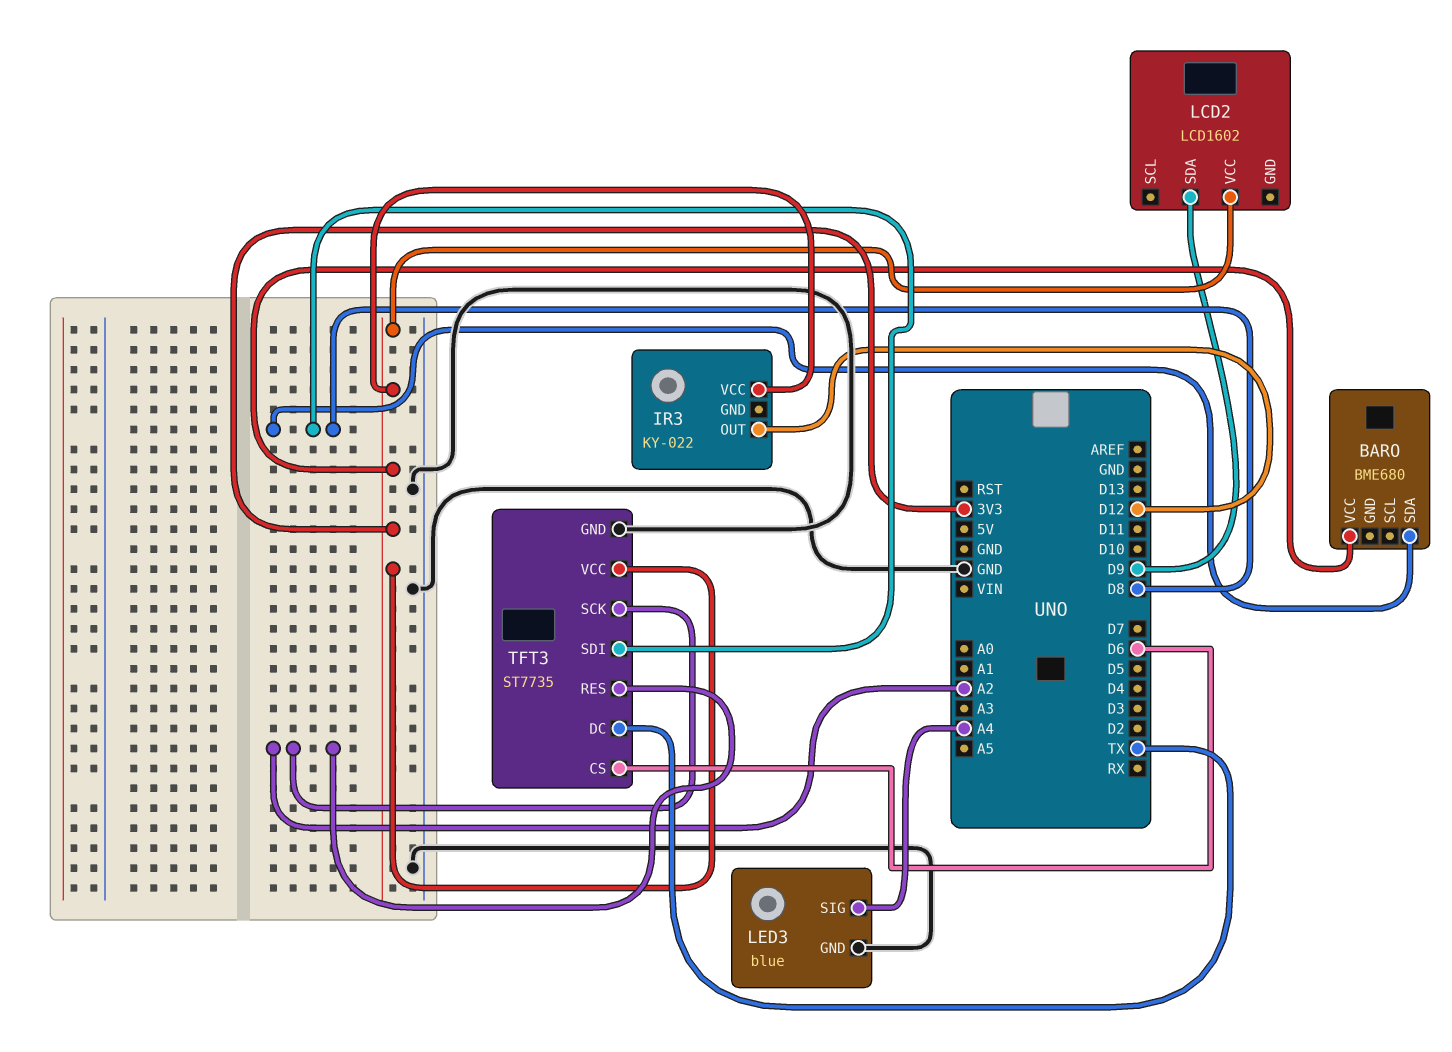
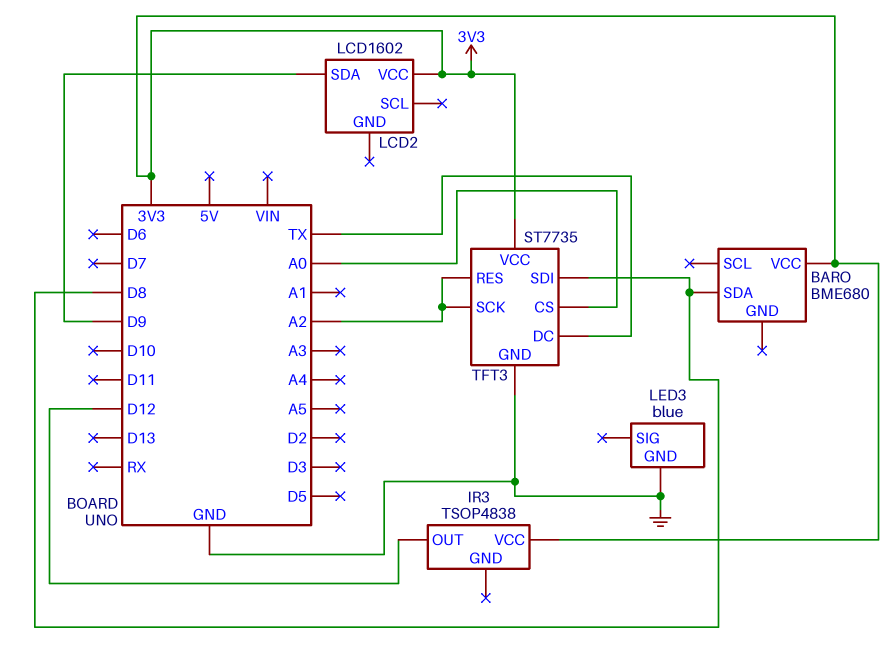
IR3: KY-022 -> TSOP4838
LED3 pin SIG: A4 -> none
TFT3 pin CS: D6 -> A0

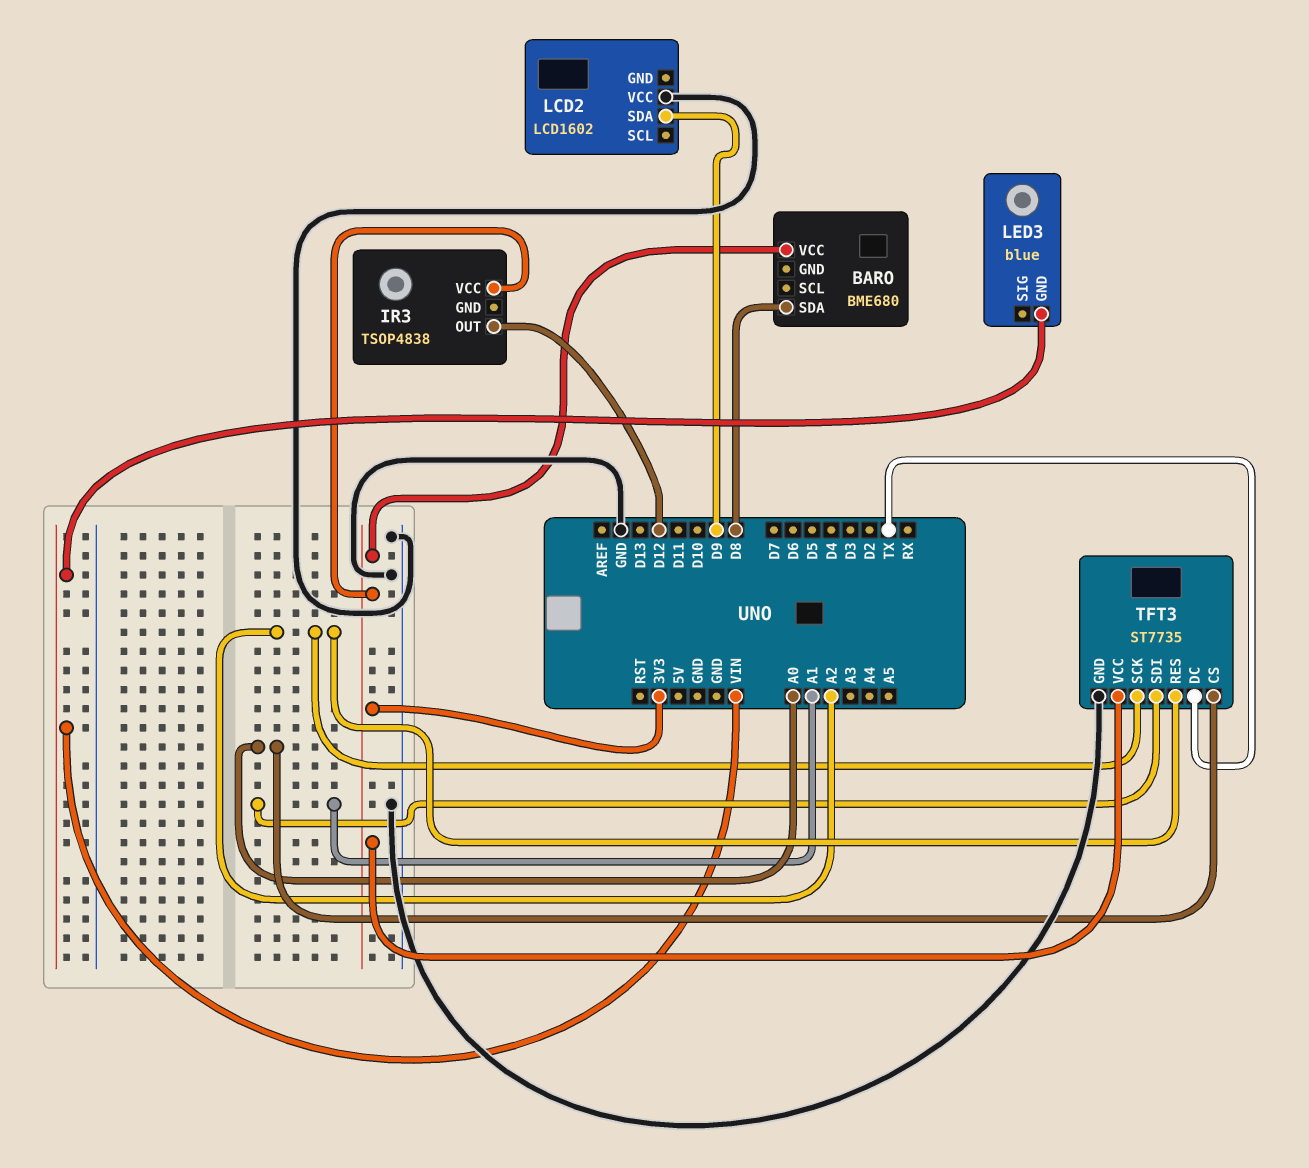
LCD2 pin VCC: 3V3 -> GND
LED3 pin GND: GND -> VIN
TFT3 pin SDI: D8 -> A1

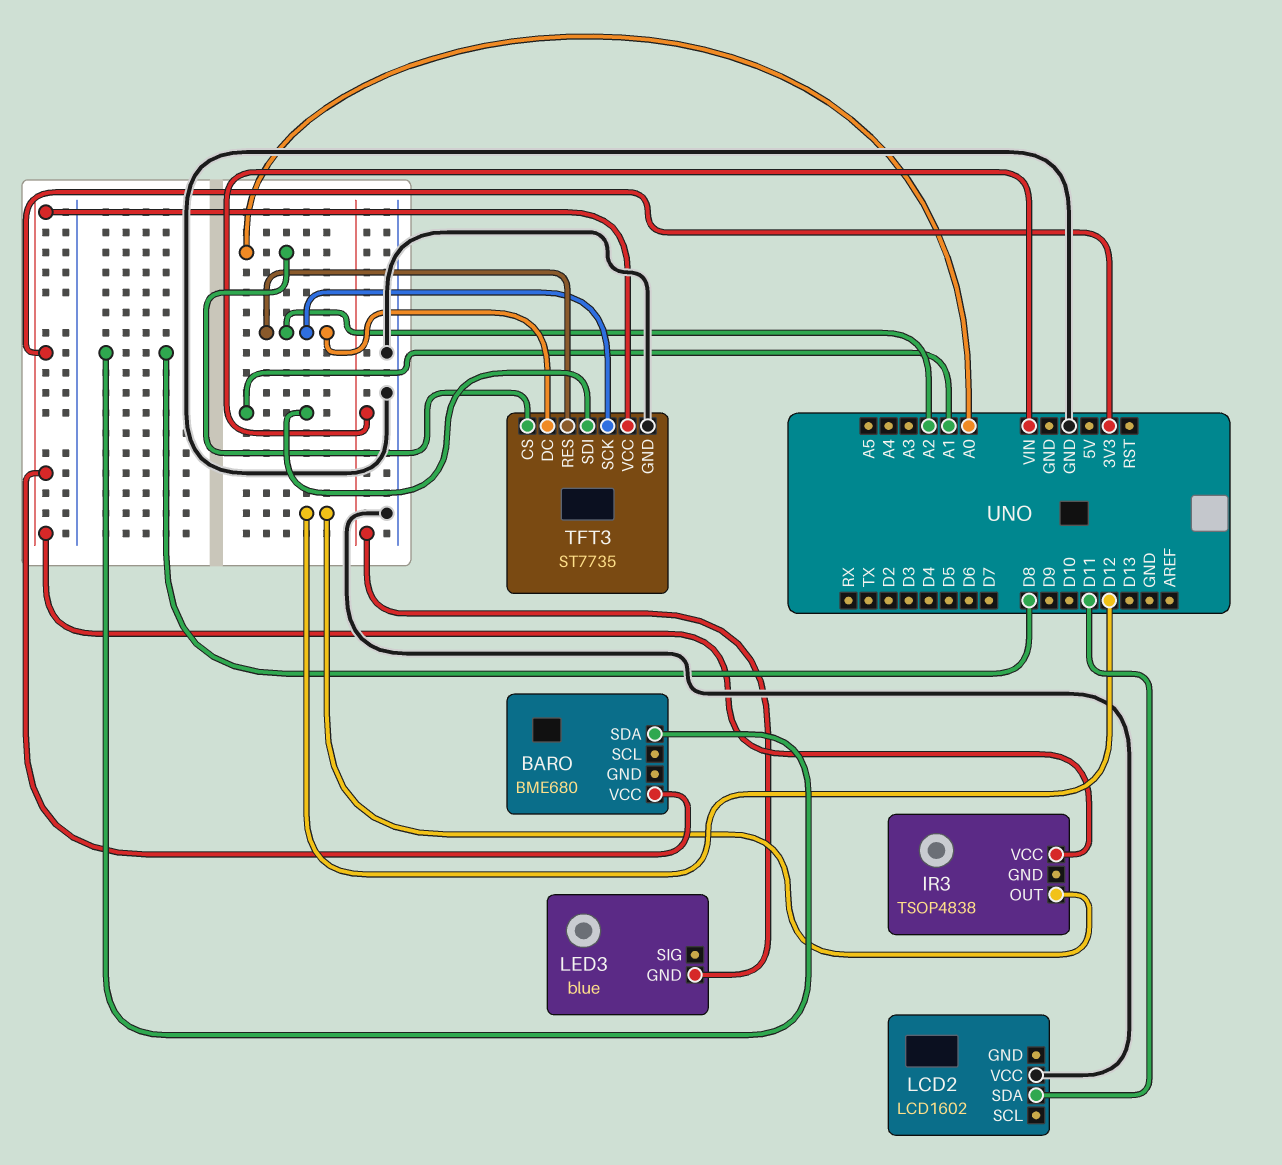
LCD2 pin SDA: D9 -> D11
TFT3 pin DC: TX -> A2

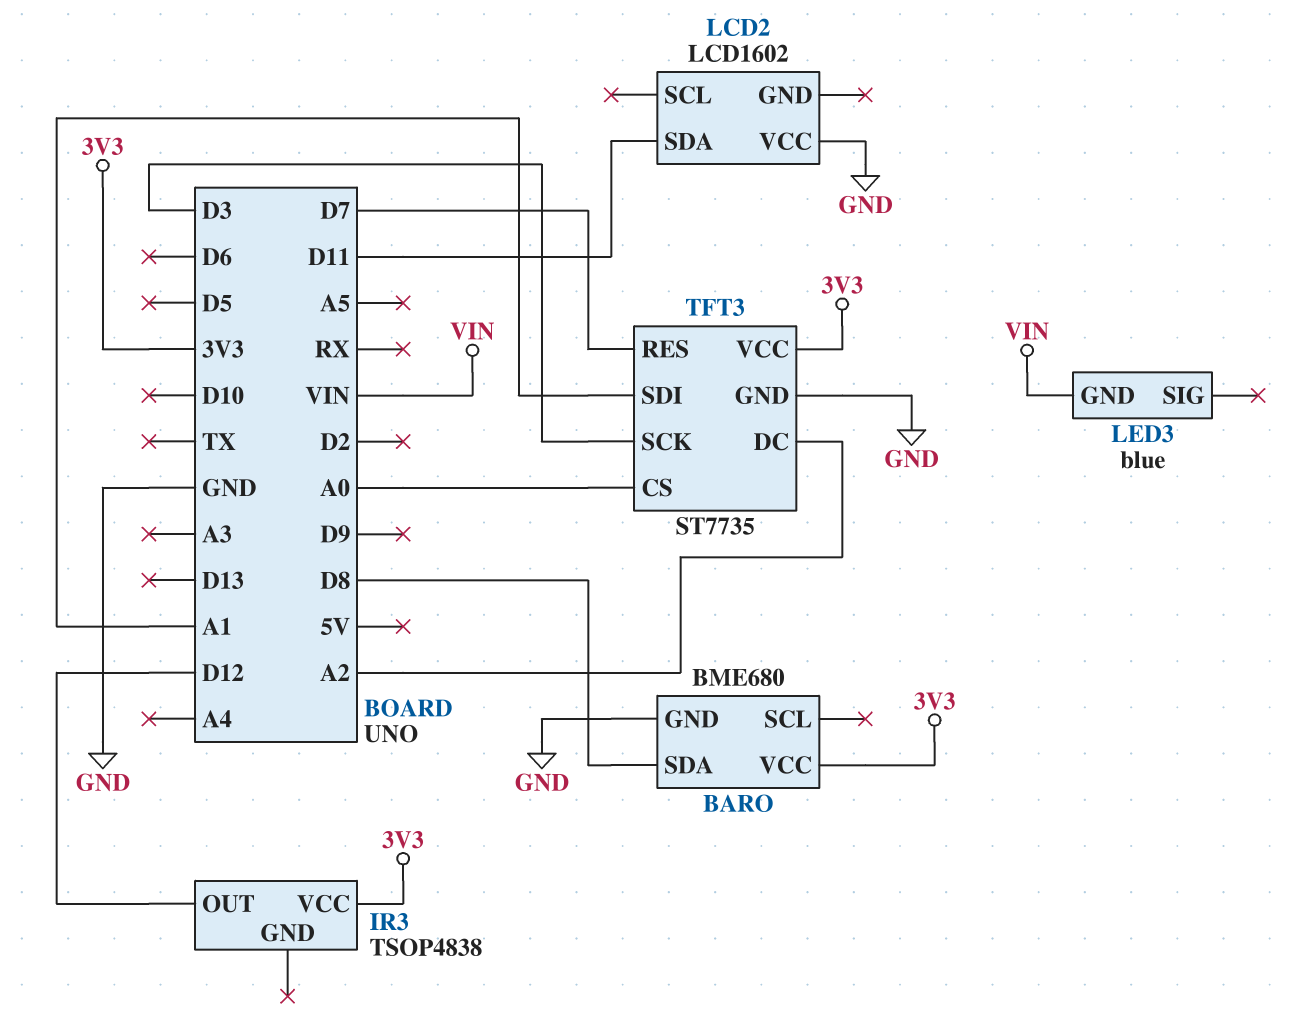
BARO pin GND: none -> GND
TFT3 pin RES: A2 -> D7
TFT3 pin SCK: A2 -> D3

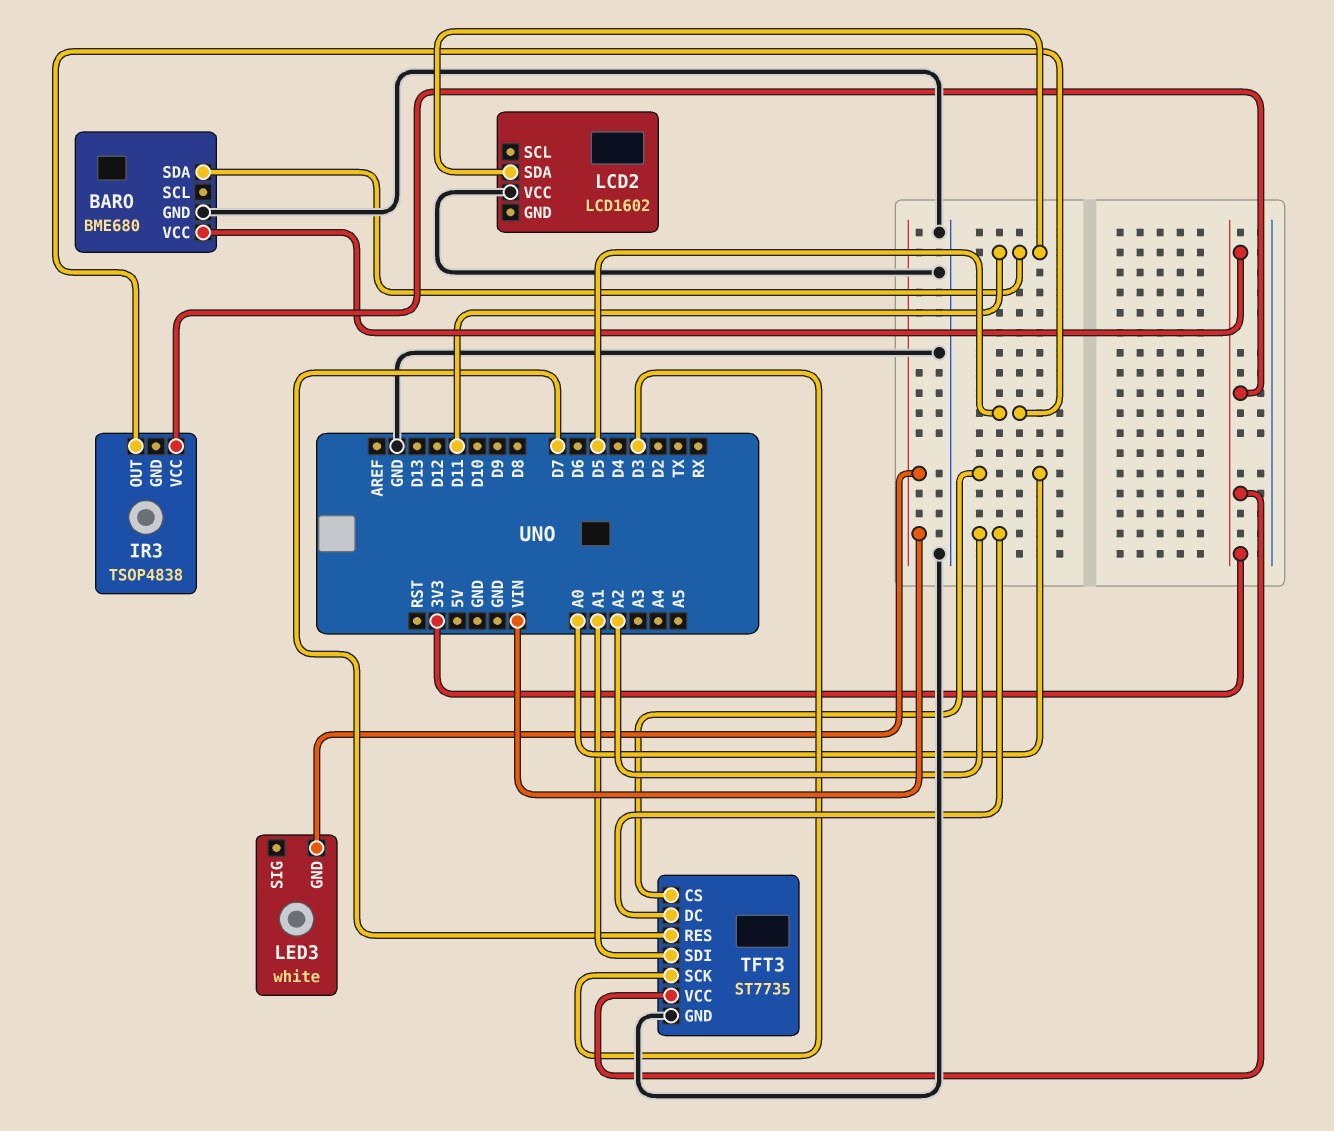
BARO pin SDA: D8 -> D11
IR3 pin OUT: D12 -> D5
LED3: blue -> white

